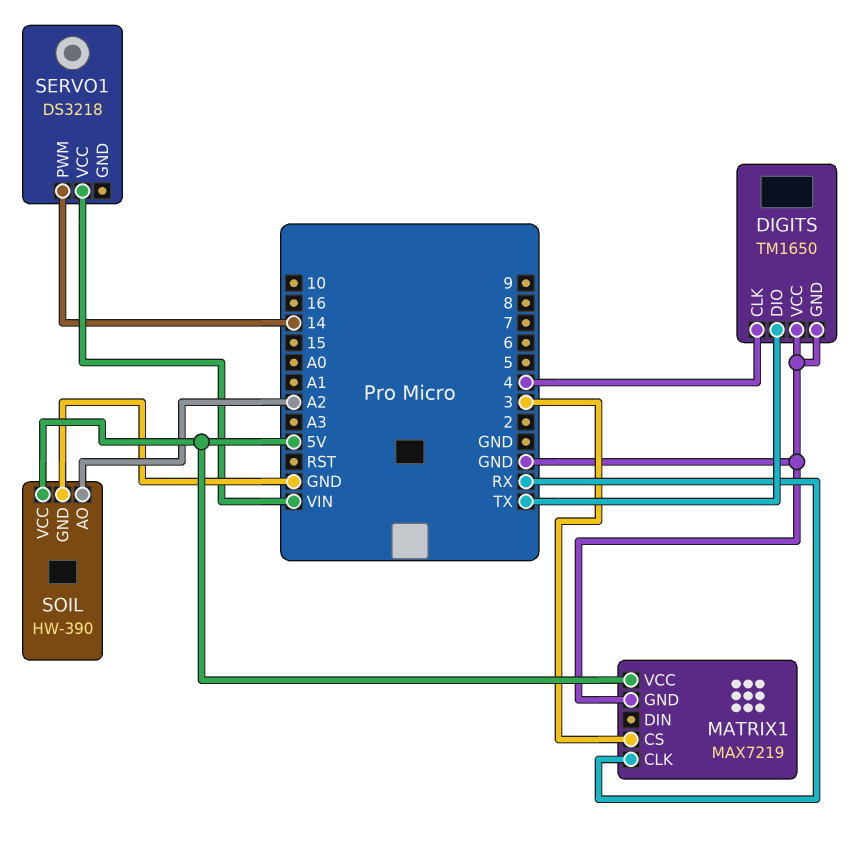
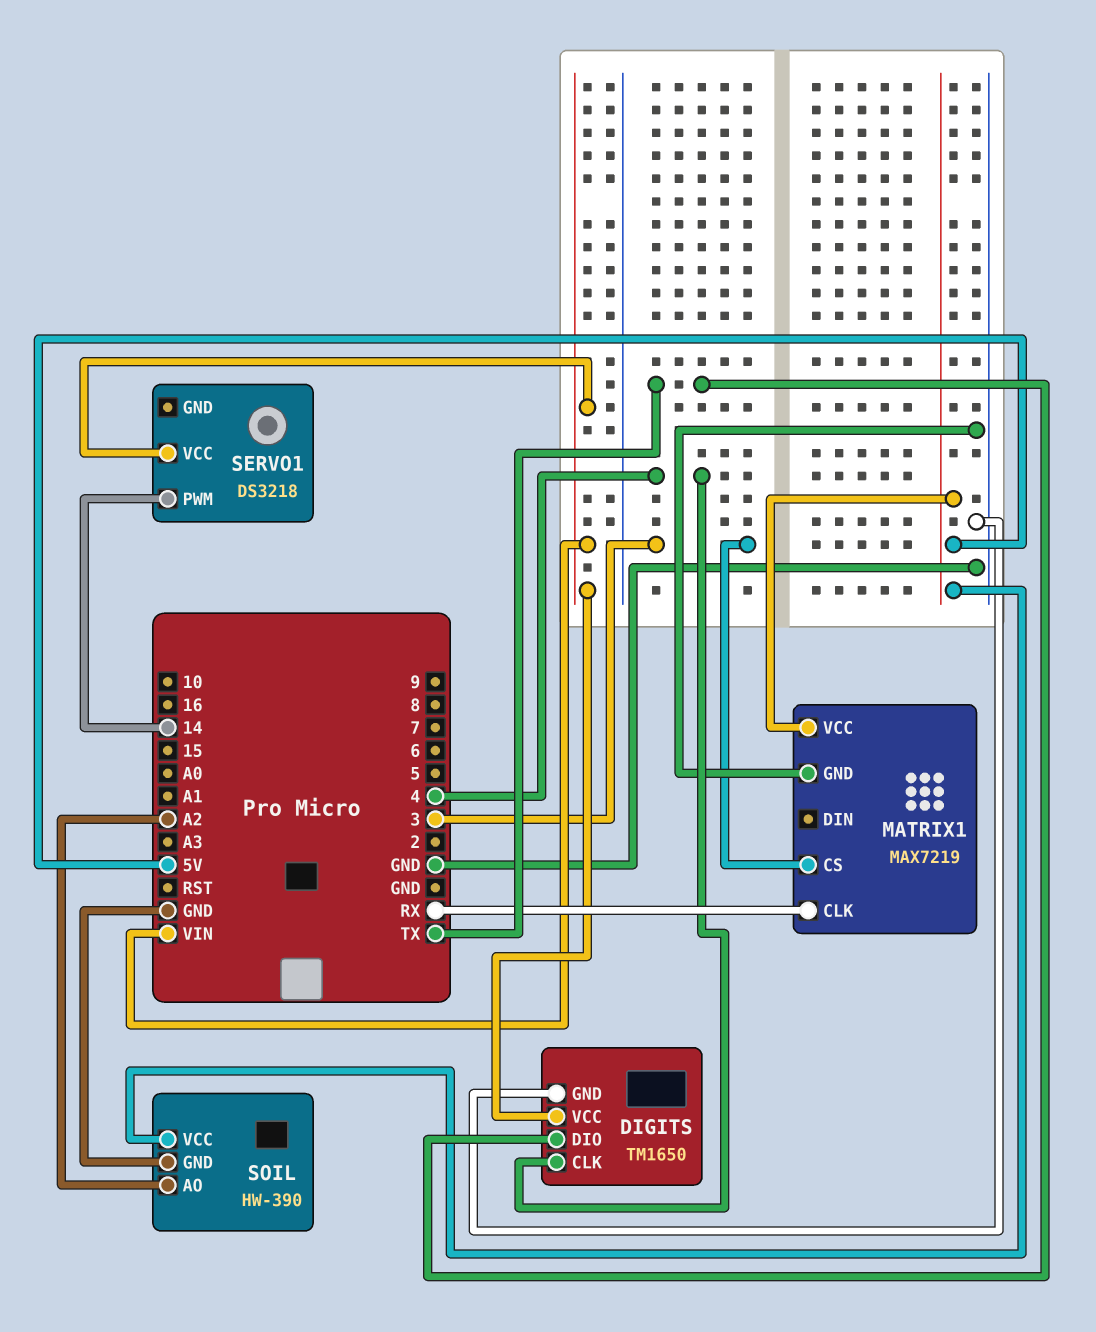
DIGITS pin VCC: GND -> VIN

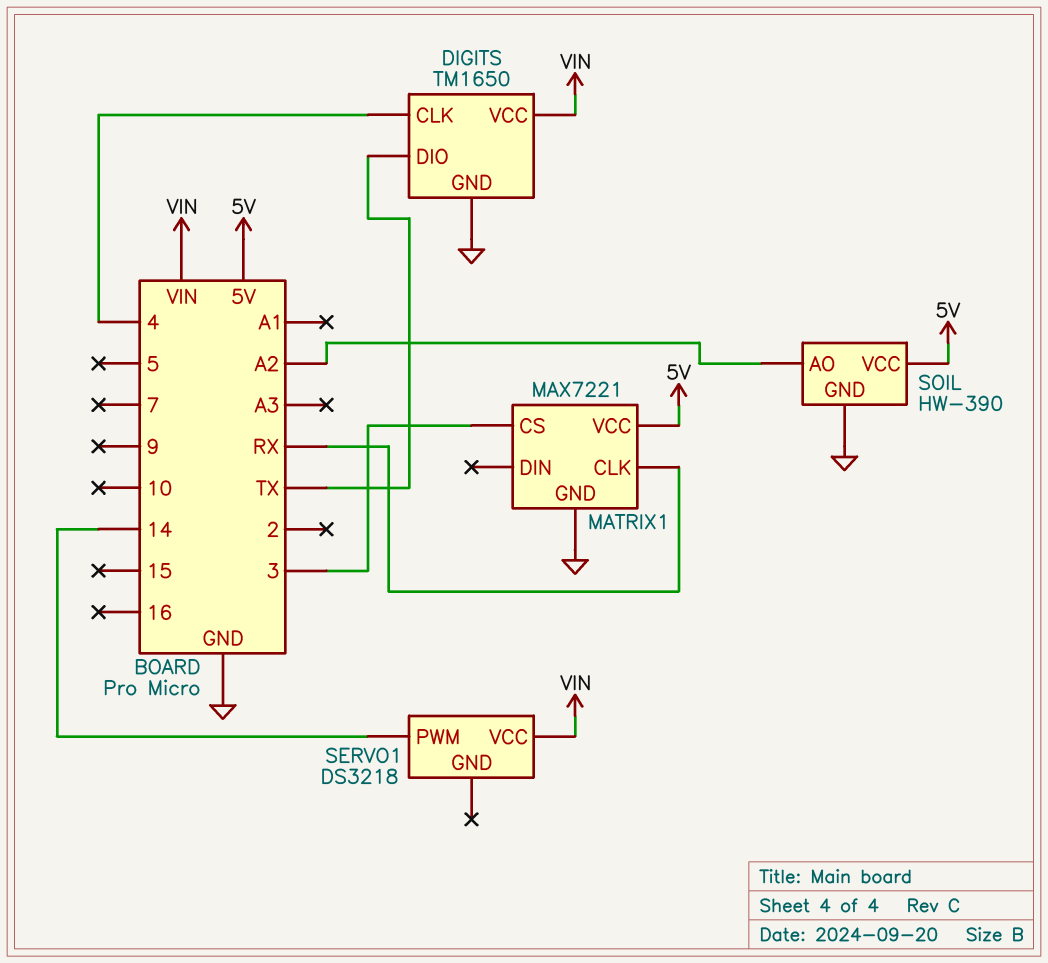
MATRIX1: MAX7219 -> MAX7221

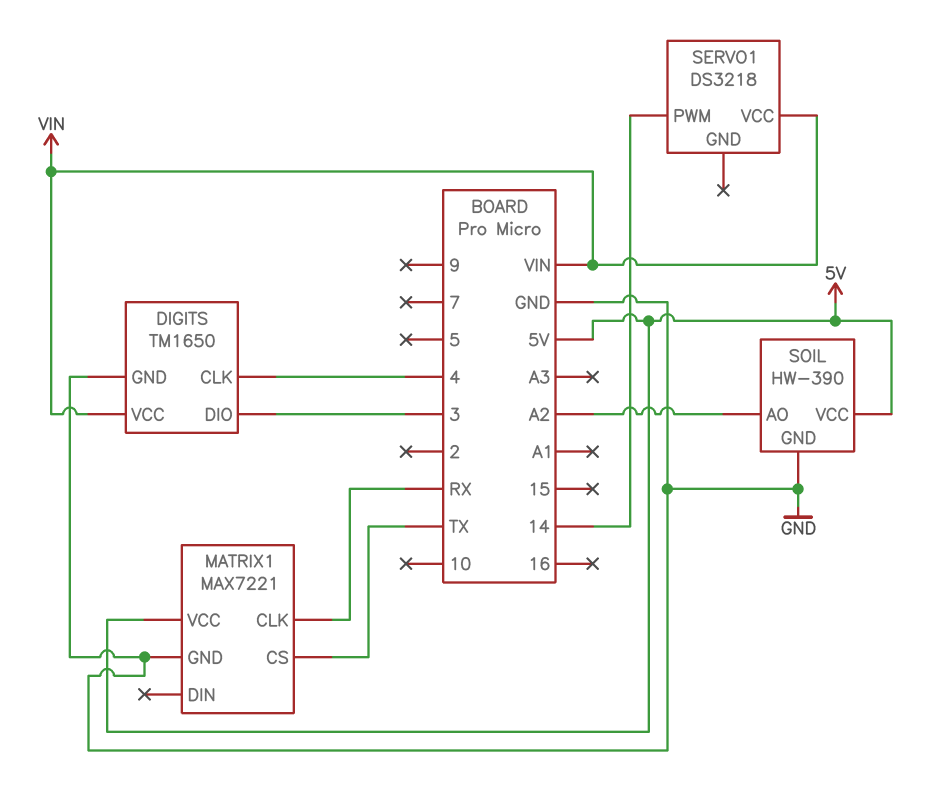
DIGITS pin DIO: TX -> 3
MATRIX1 pin CS: 3 -> TX

